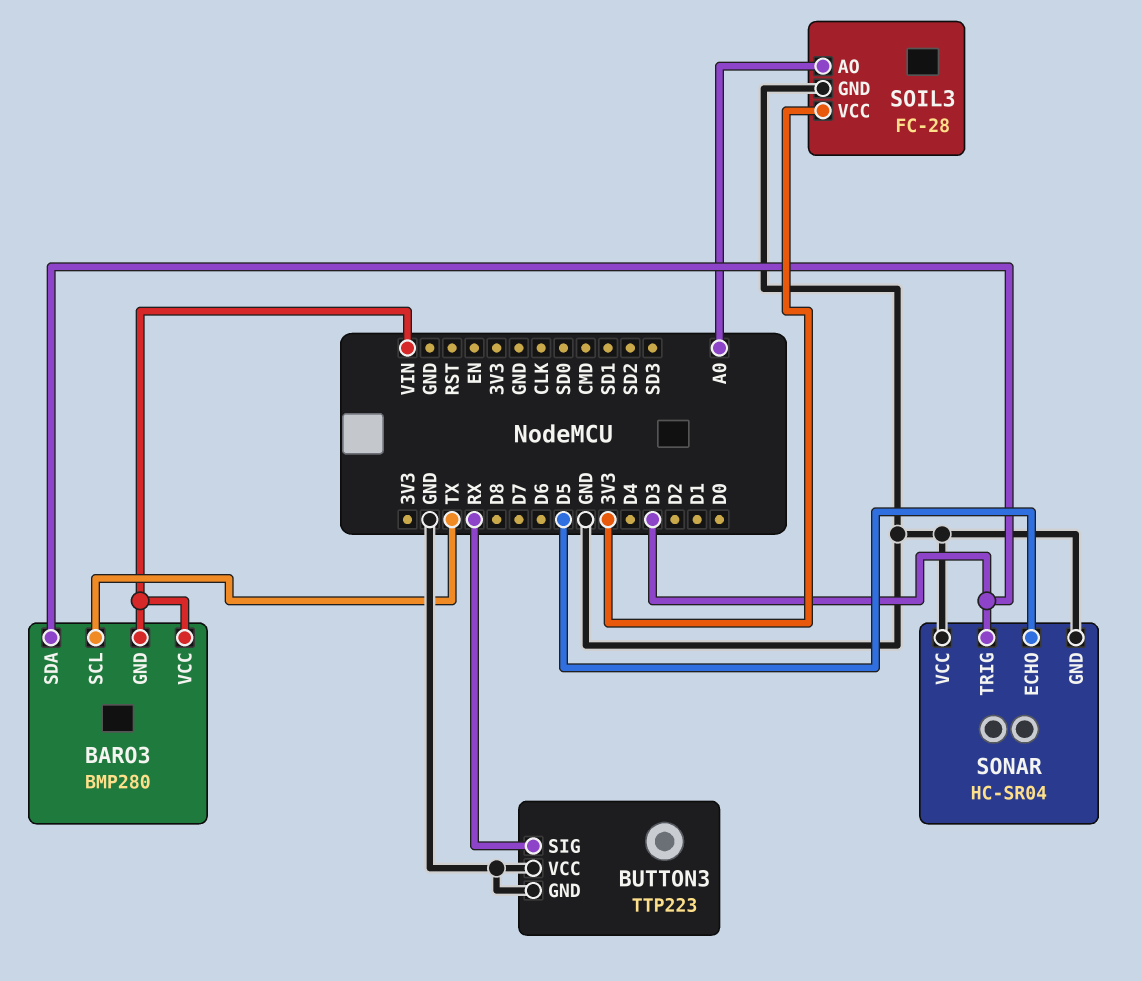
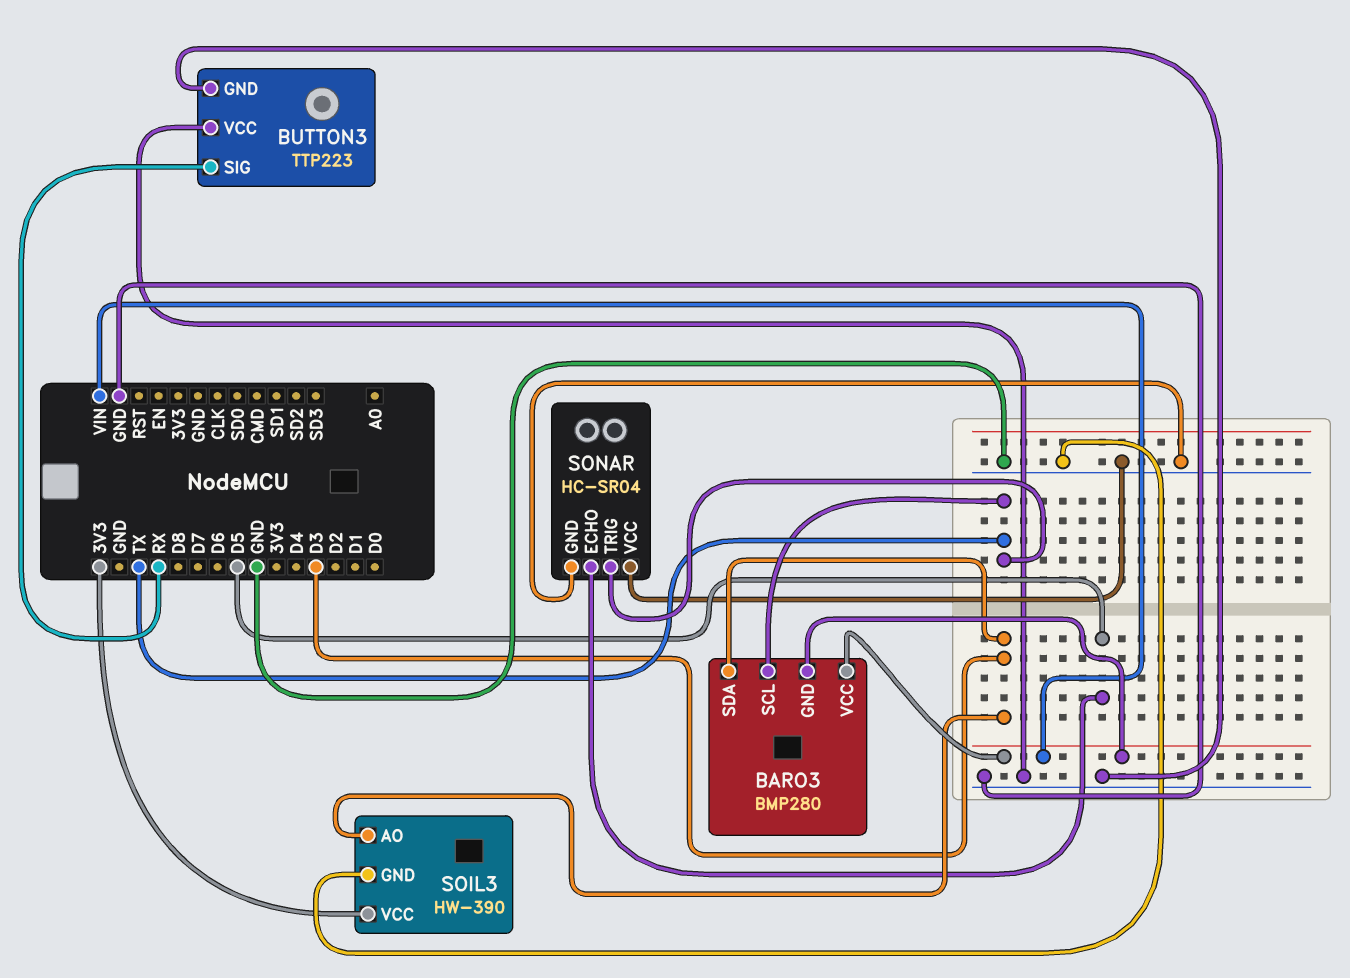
SOIL3: FC-28 -> HW-390
SOIL3 pin AO: A0 -> D3
SONAR pin TRIG: D3 -> TX

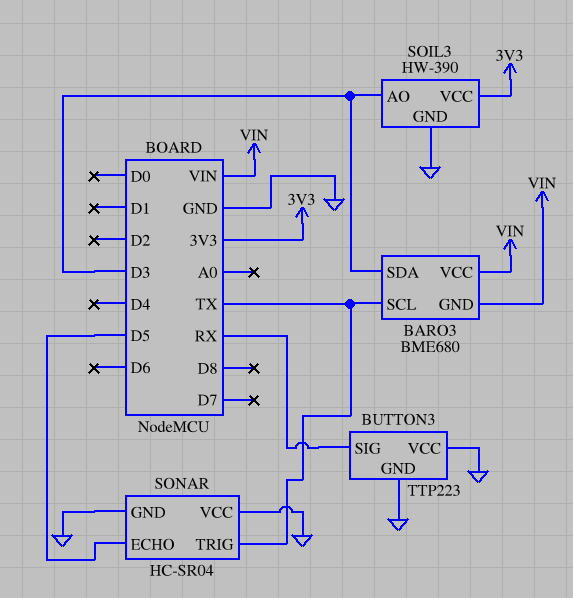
BARO3: BMP280 -> BME680

